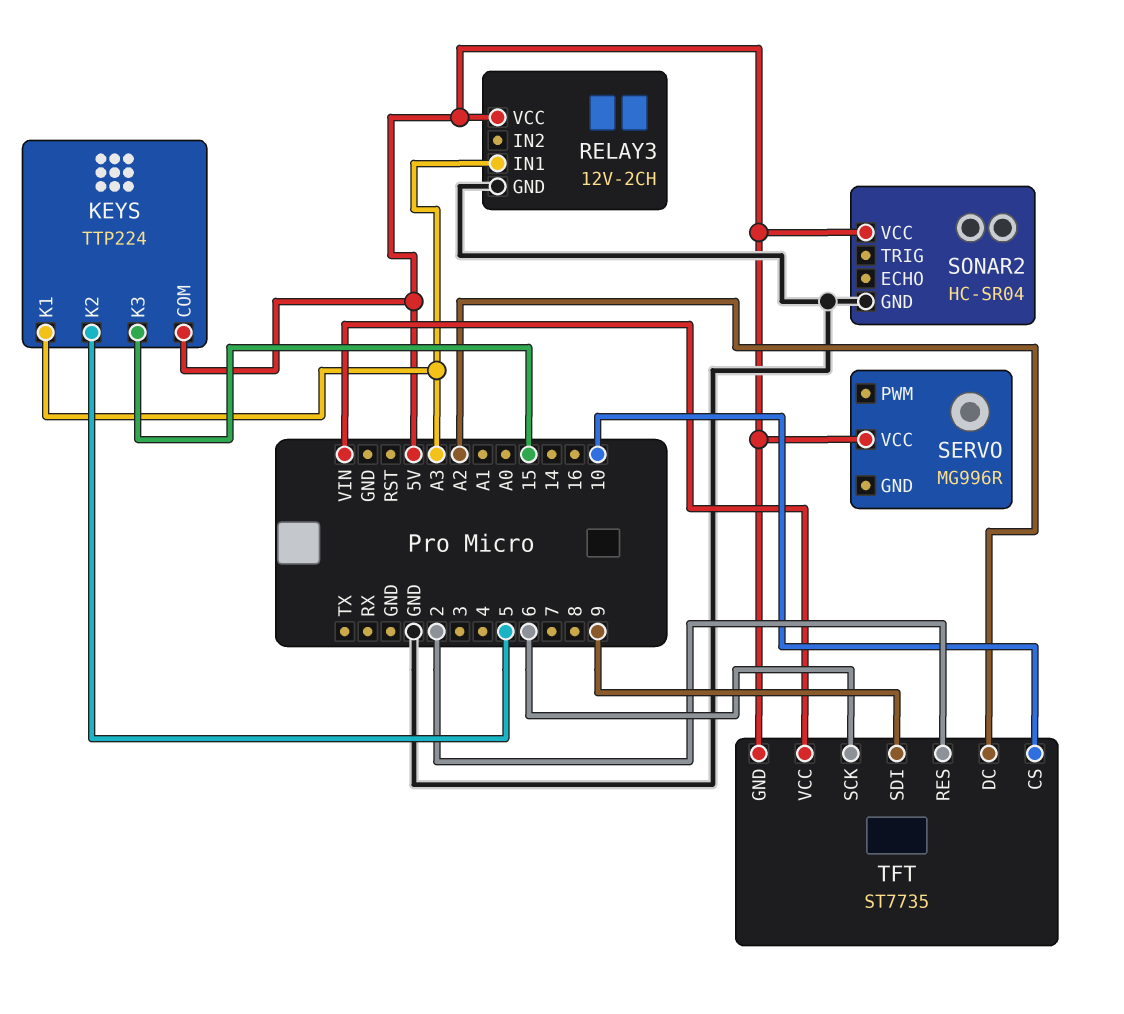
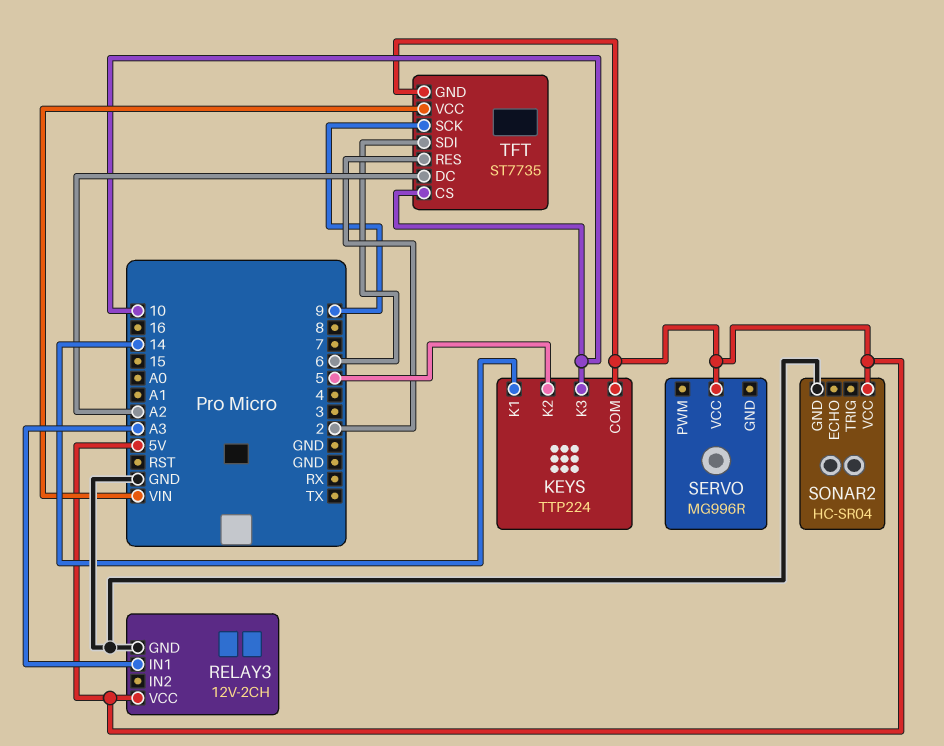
KEYS pin K1: A3 -> 14
KEYS pin K3: 15 -> 10
TFT pin SCK: 6 -> 9
TFT pin SDI: 9 -> 6

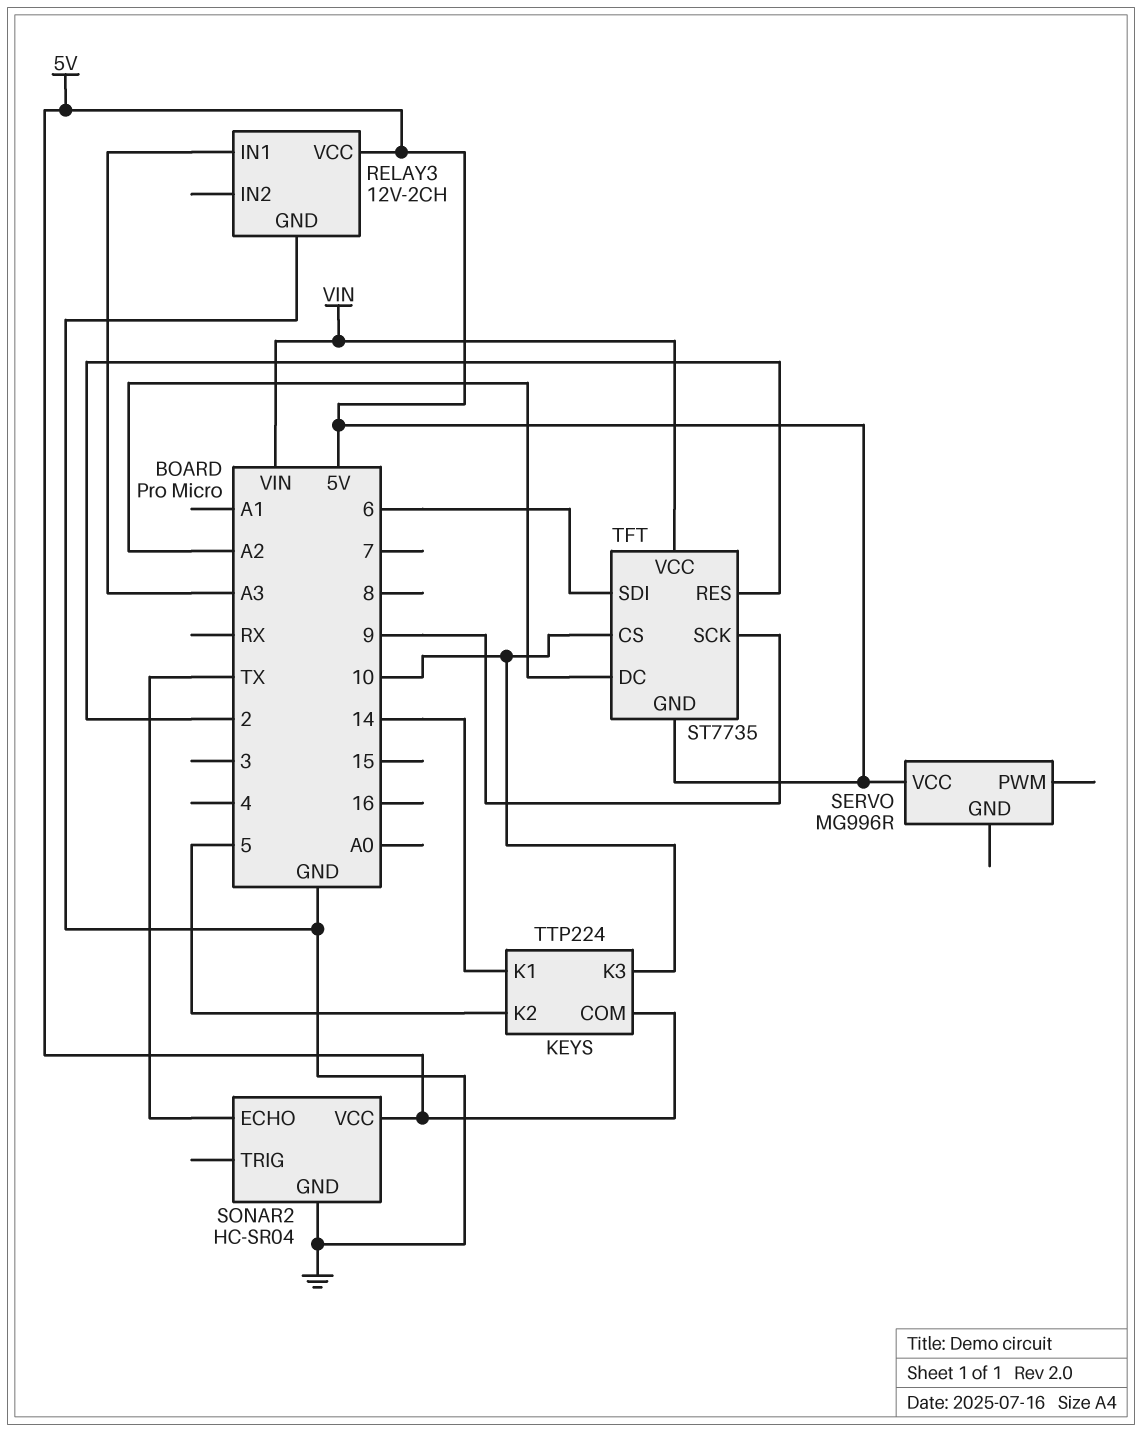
SONAR2 pin ECHO: none -> TX

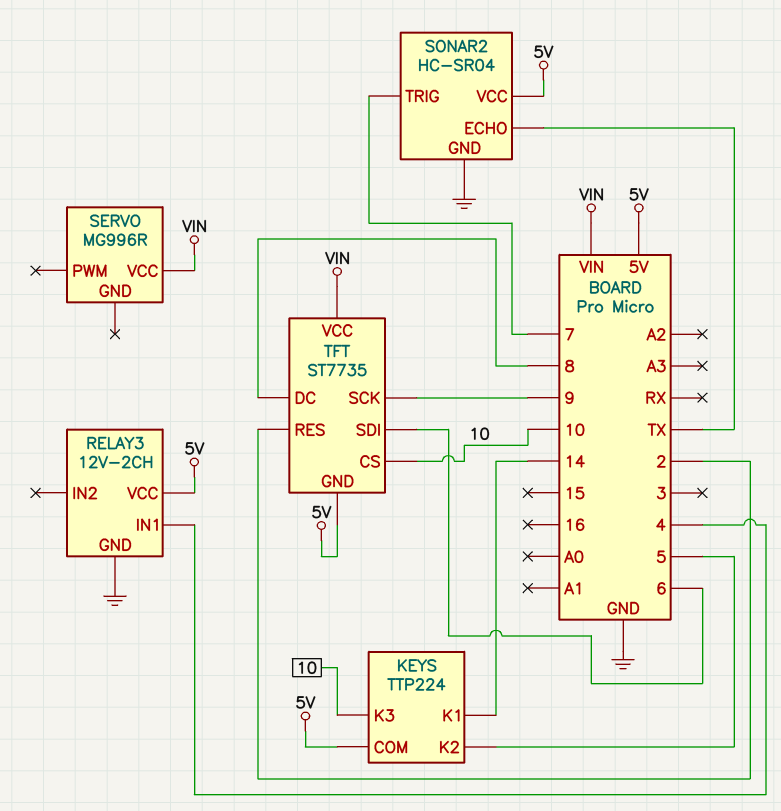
RELAY3 pin IN1: A3 -> 4
SERVO pin VCC: 5V -> VIN
SONAR2 pin TRIG: none -> 7
TFT pin DC: A2 -> 8

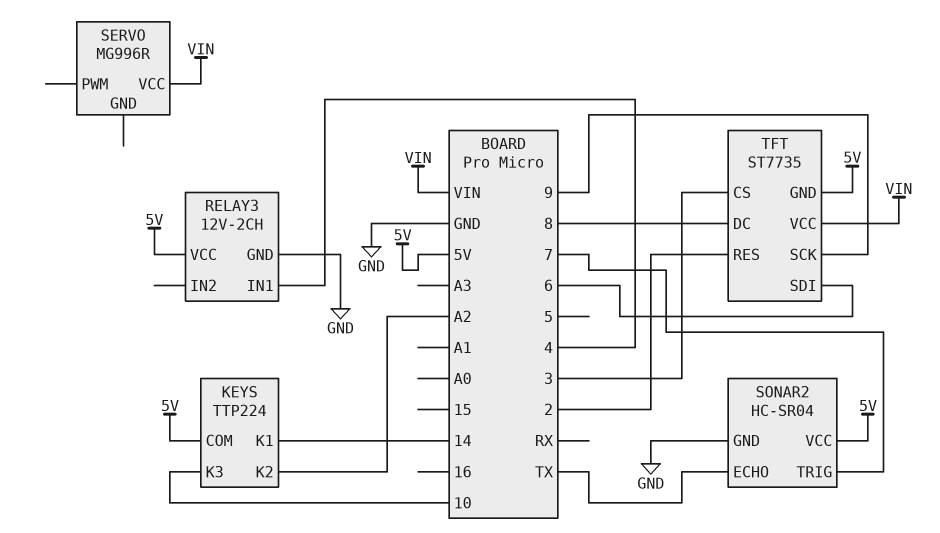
KEYS pin K2: 5 -> A2
TFT pin CS: 10 -> 3

